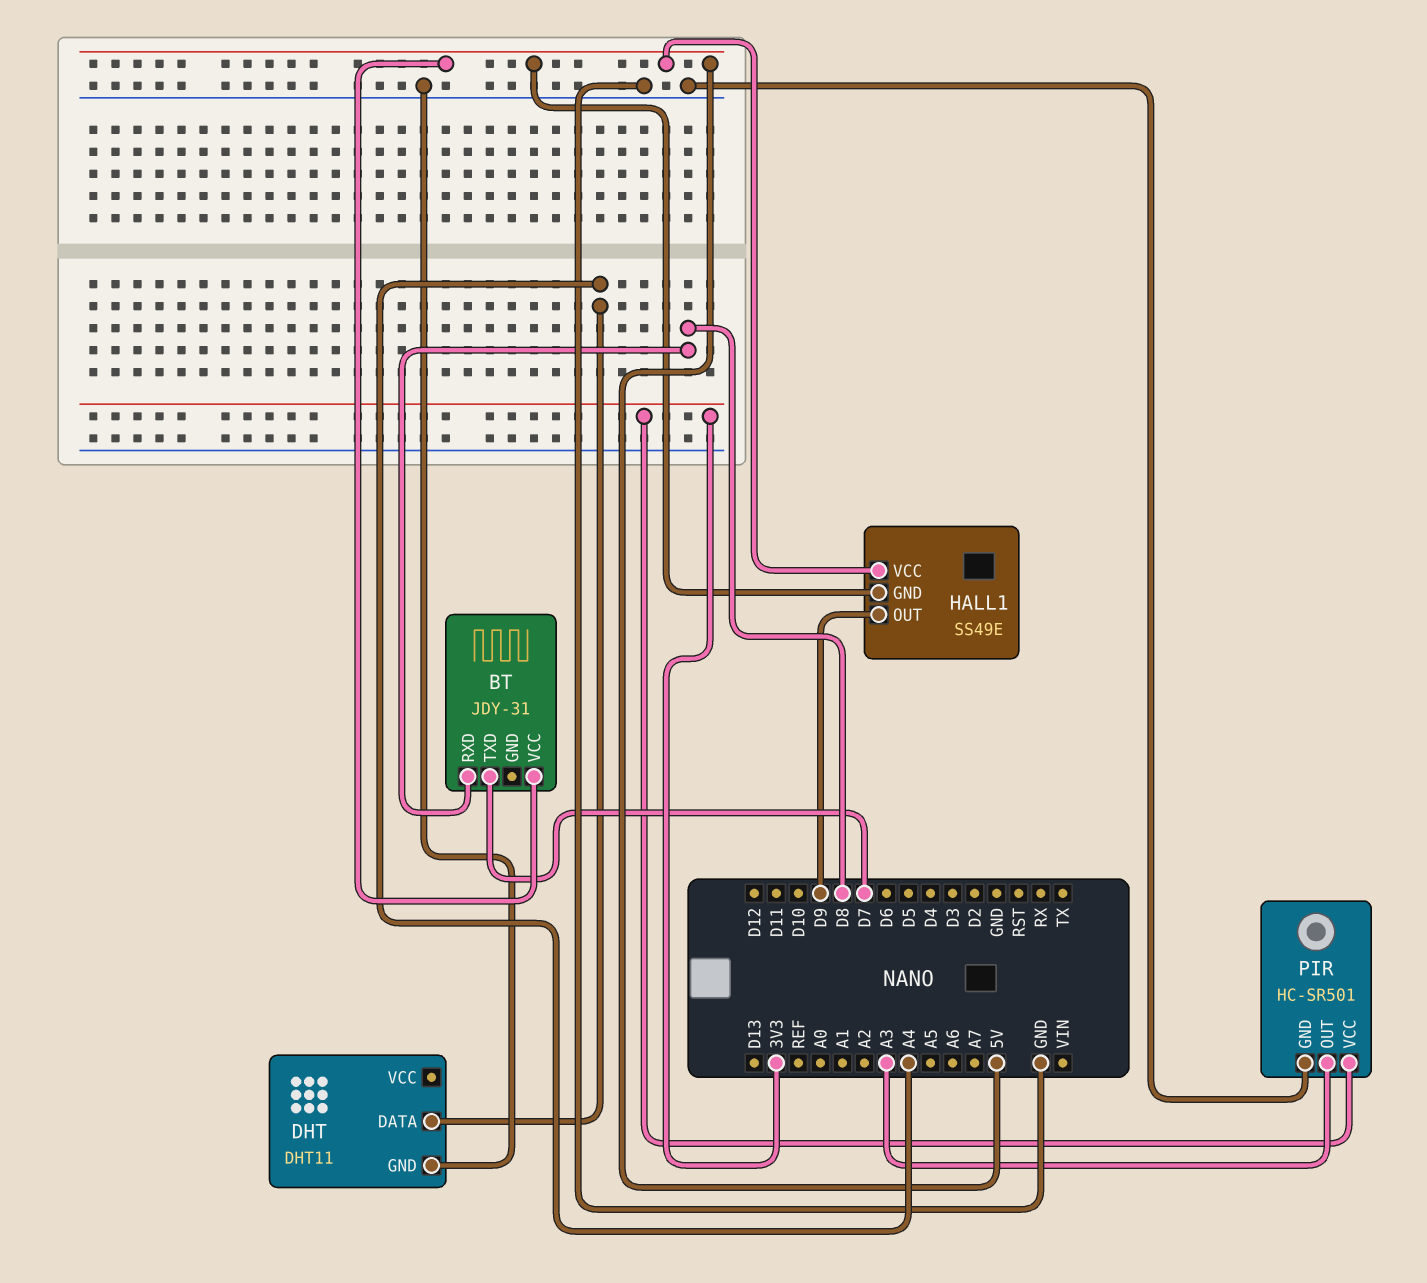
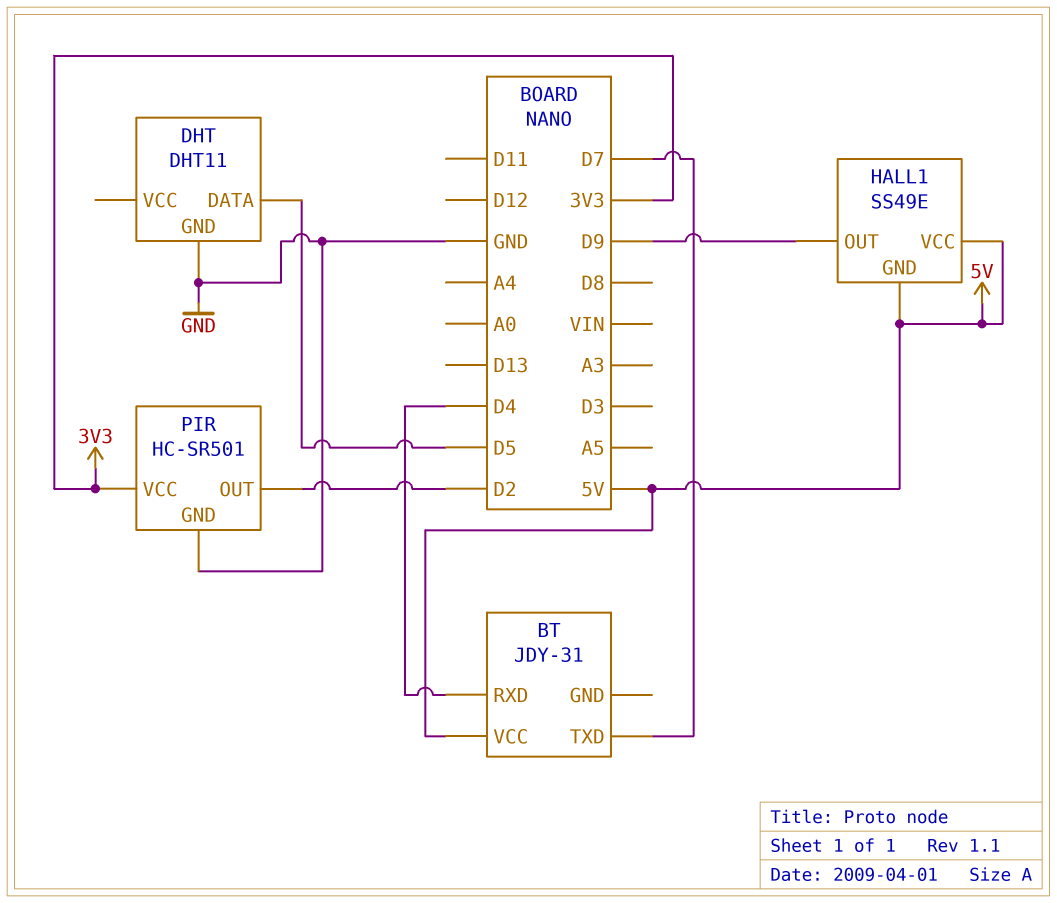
BT pin RXD: D8 -> D4
DHT pin DATA: A4 -> D5
PIR pin OUT: A3 -> D2

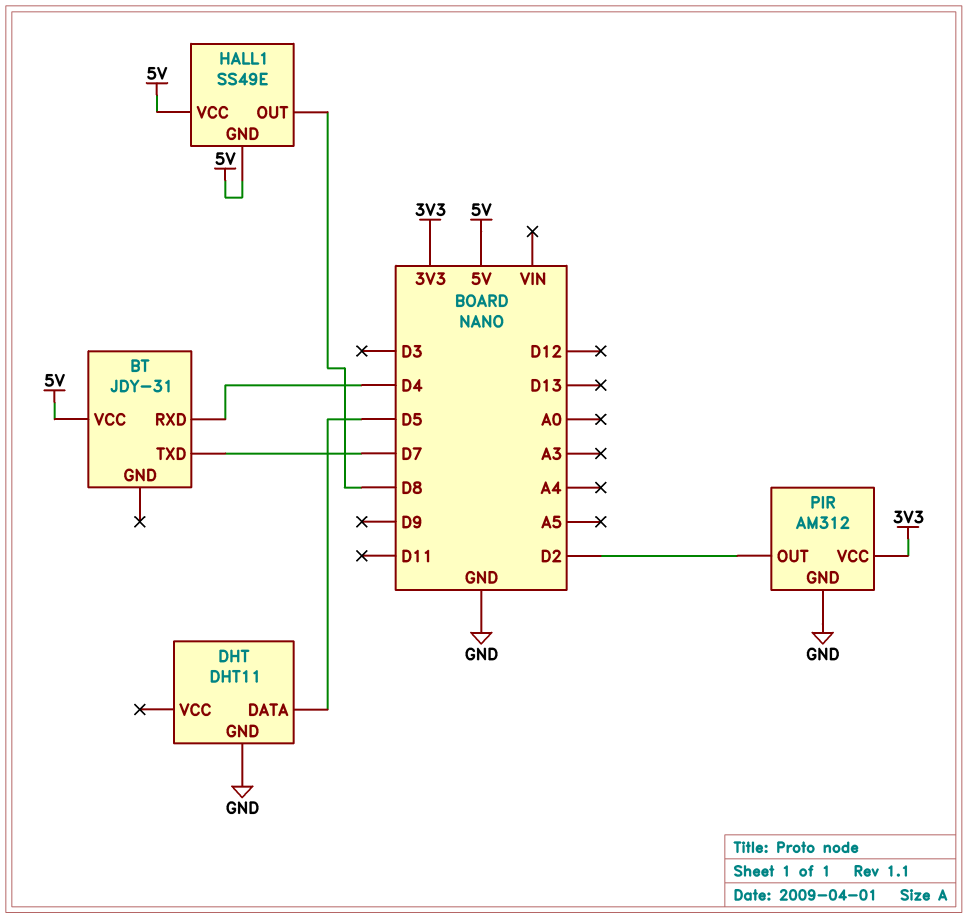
HALL1 pin OUT: D9 -> D8
PIR: HC-SR501 -> AM312

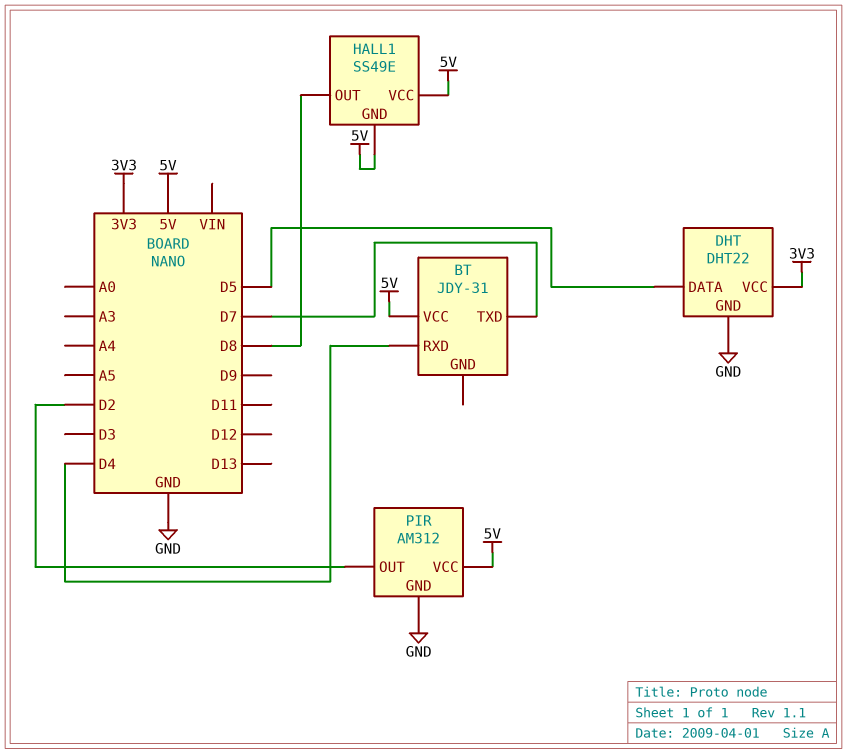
DHT: DHT11 -> DHT22
DHT pin VCC: none -> 3V3
PIR pin VCC: 3V3 -> 5V

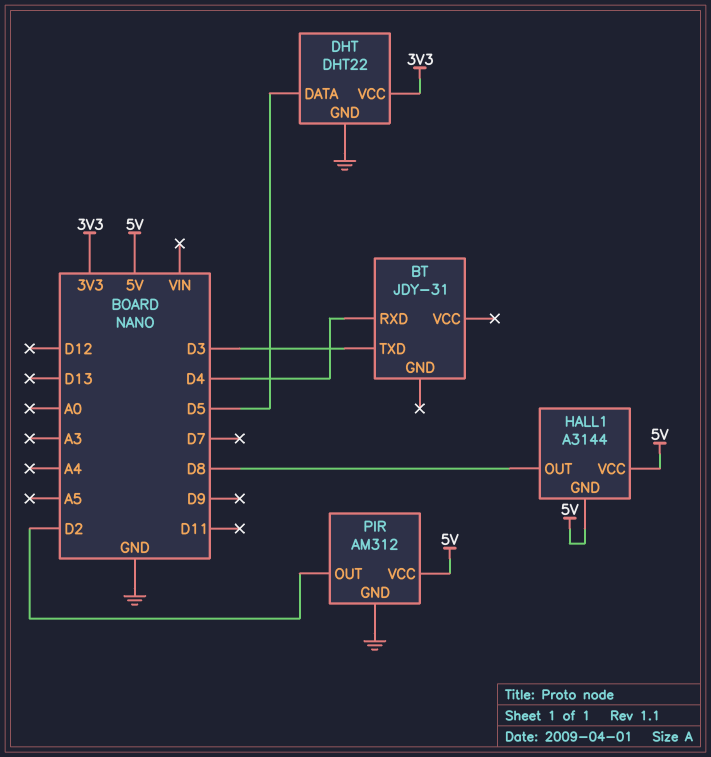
BT pin TXD: D7 -> D3
BT pin VCC: 5V -> none
HALL1: SS49E -> A3144

